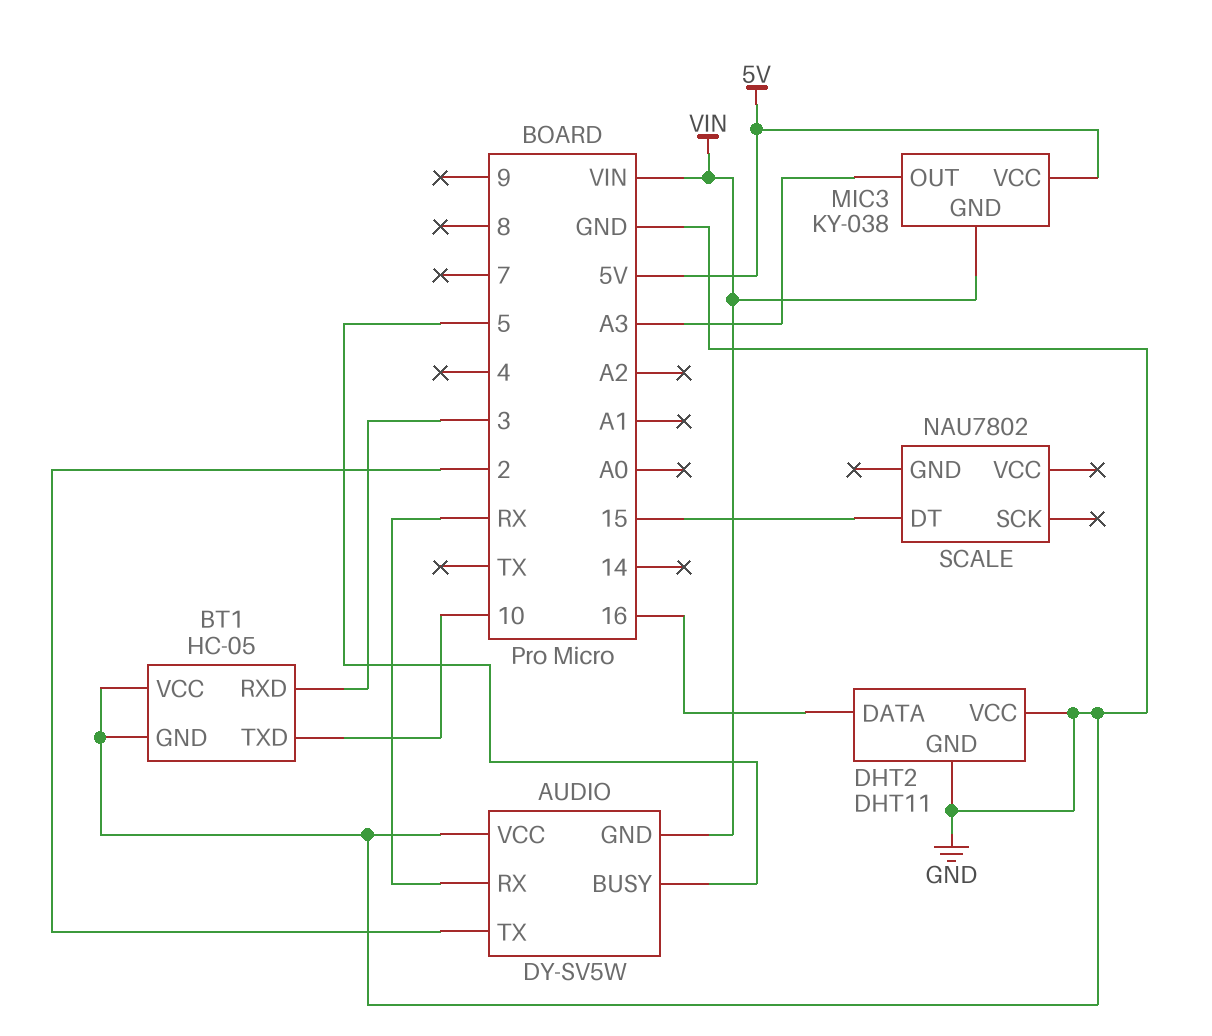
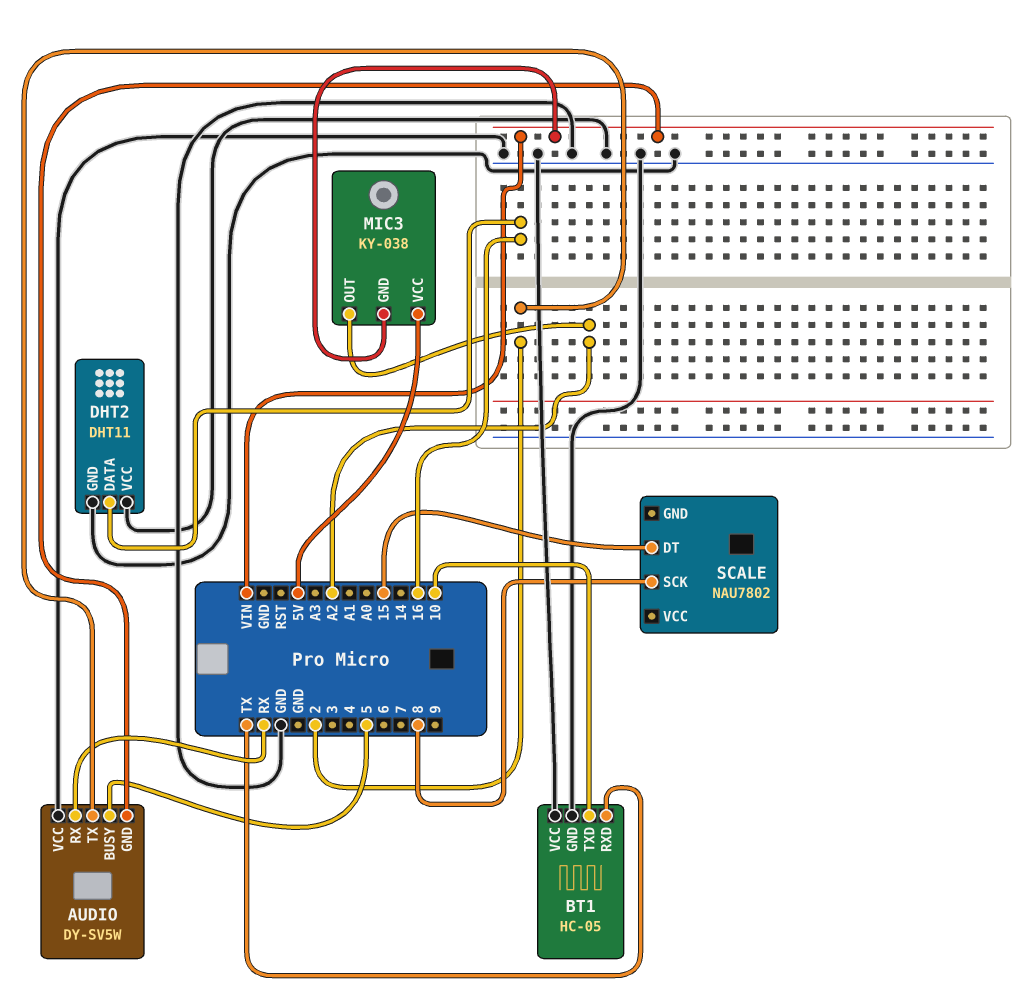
BT1 pin RXD: 3 -> TX
MIC3 pin OUT: A3 -> A2
SCALE pin SCK: none -> 8

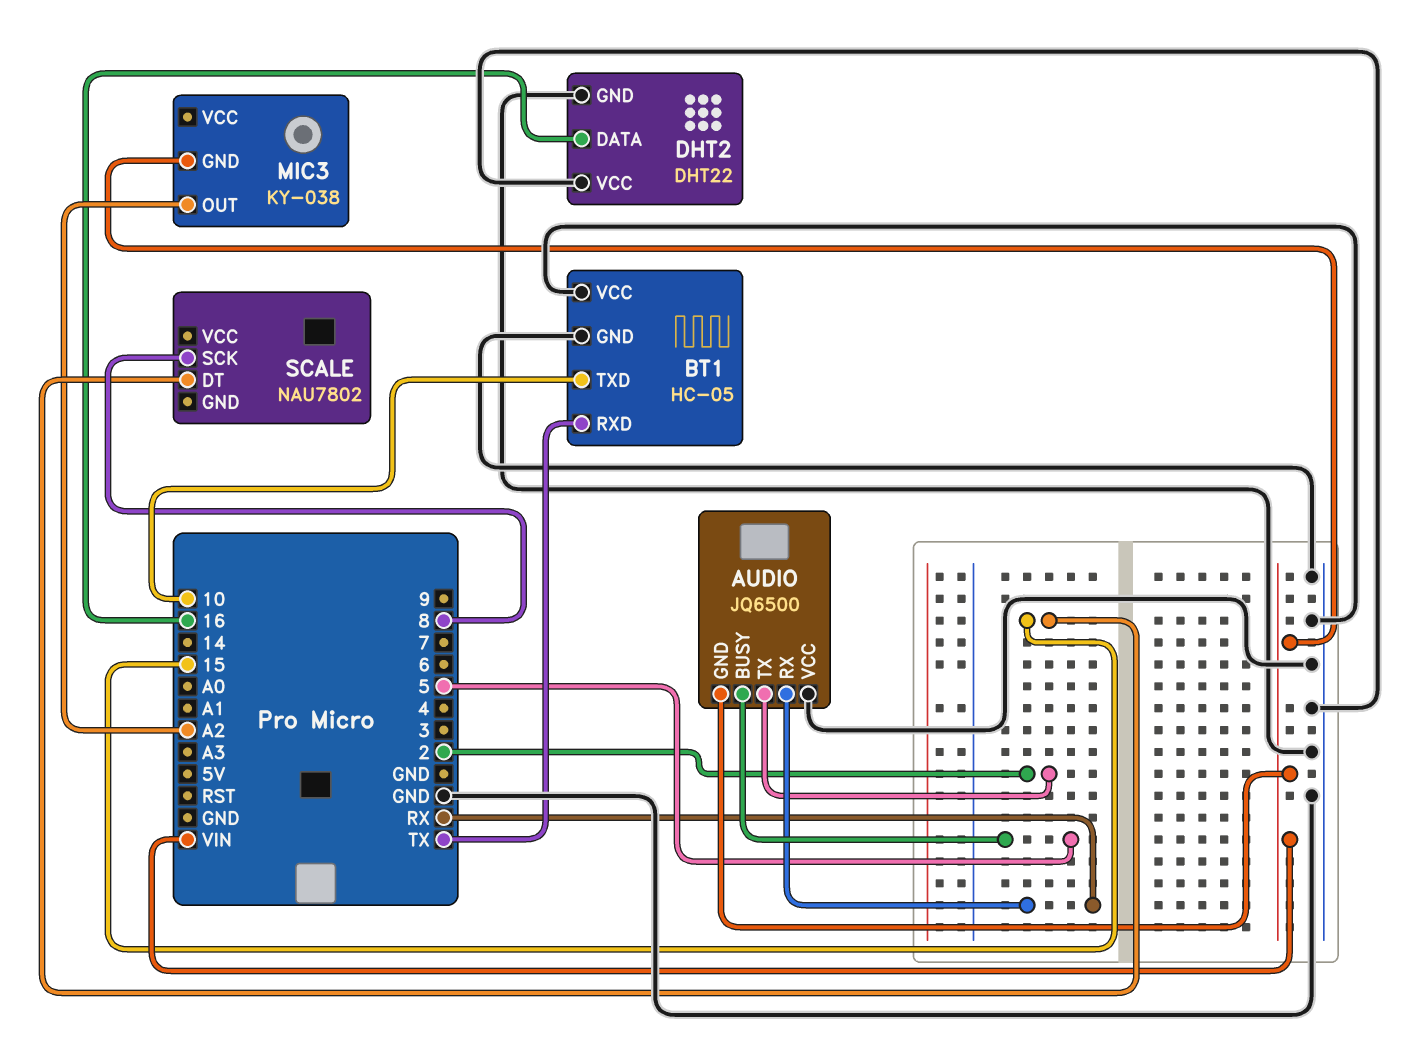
AUDIO: DY-SV5W -> JQ6500
DHT2: DHT11 -> DHT22
MIC3 pin VCC: 5V -> none

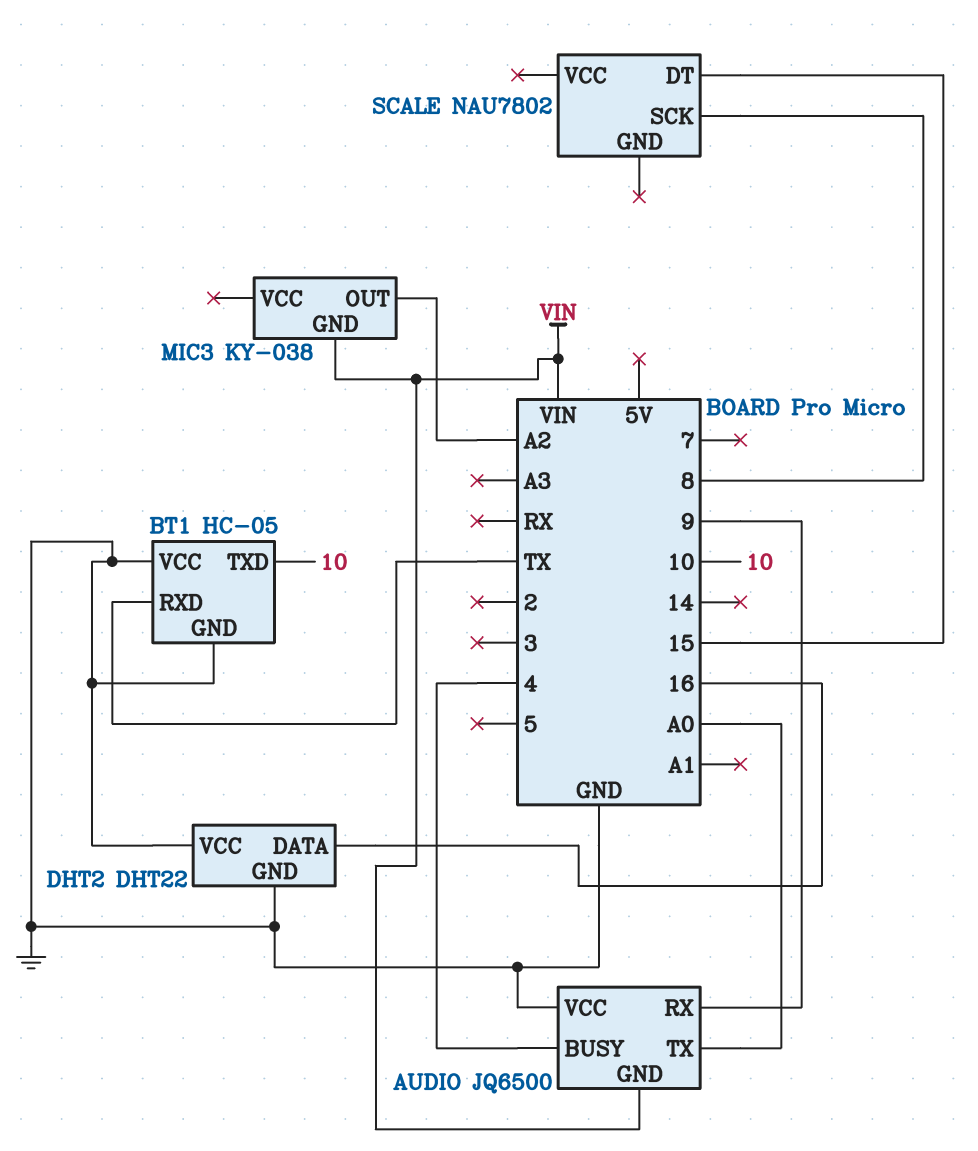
AUDIO pin BUSY: 5 -> 4
AUDIO pin RX: RX -> 9
AUDIO pin TX: 2 -> A0

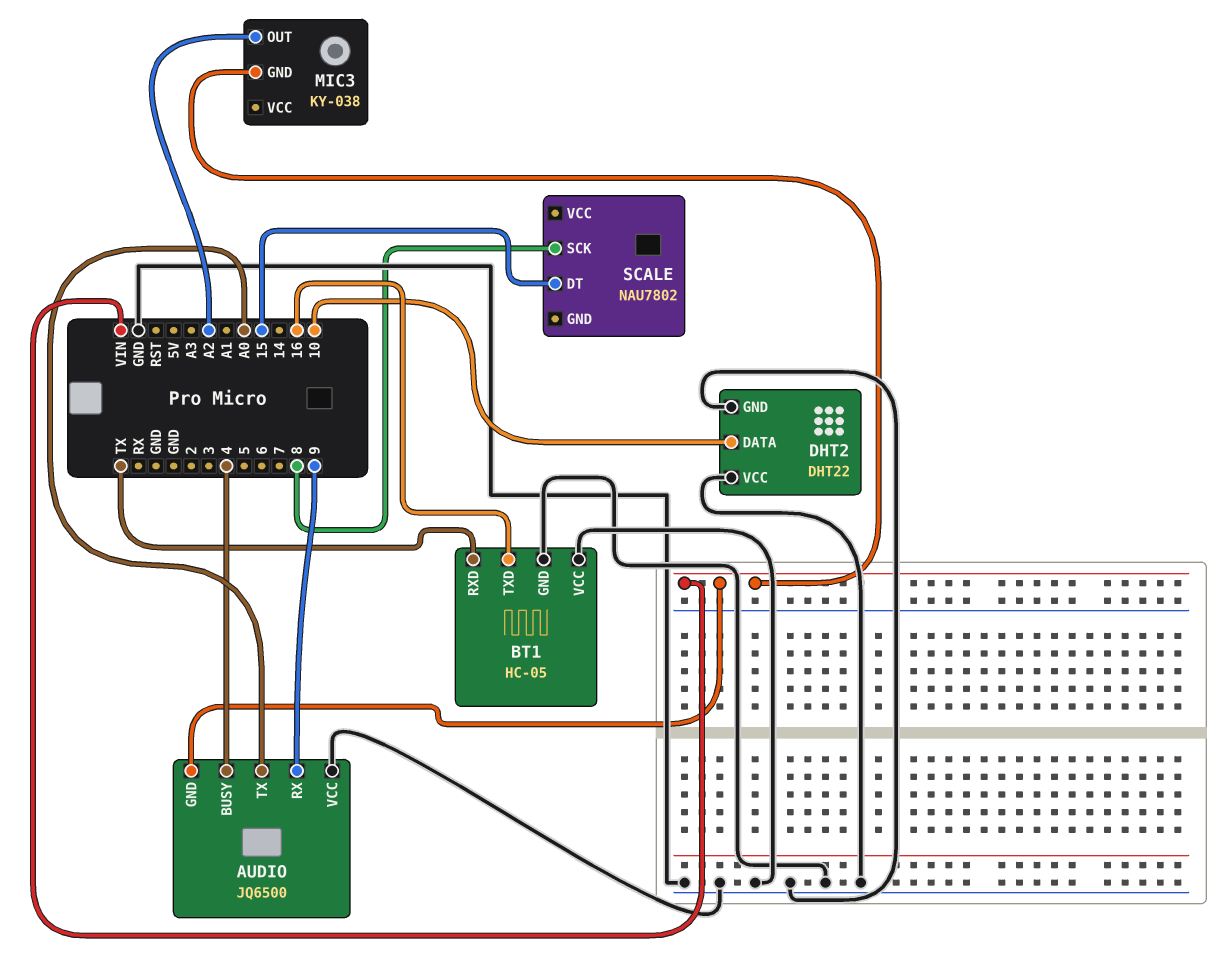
BT1 pin TXD: 10 -> 16
DHT2 pin DATA: 16 -> 10

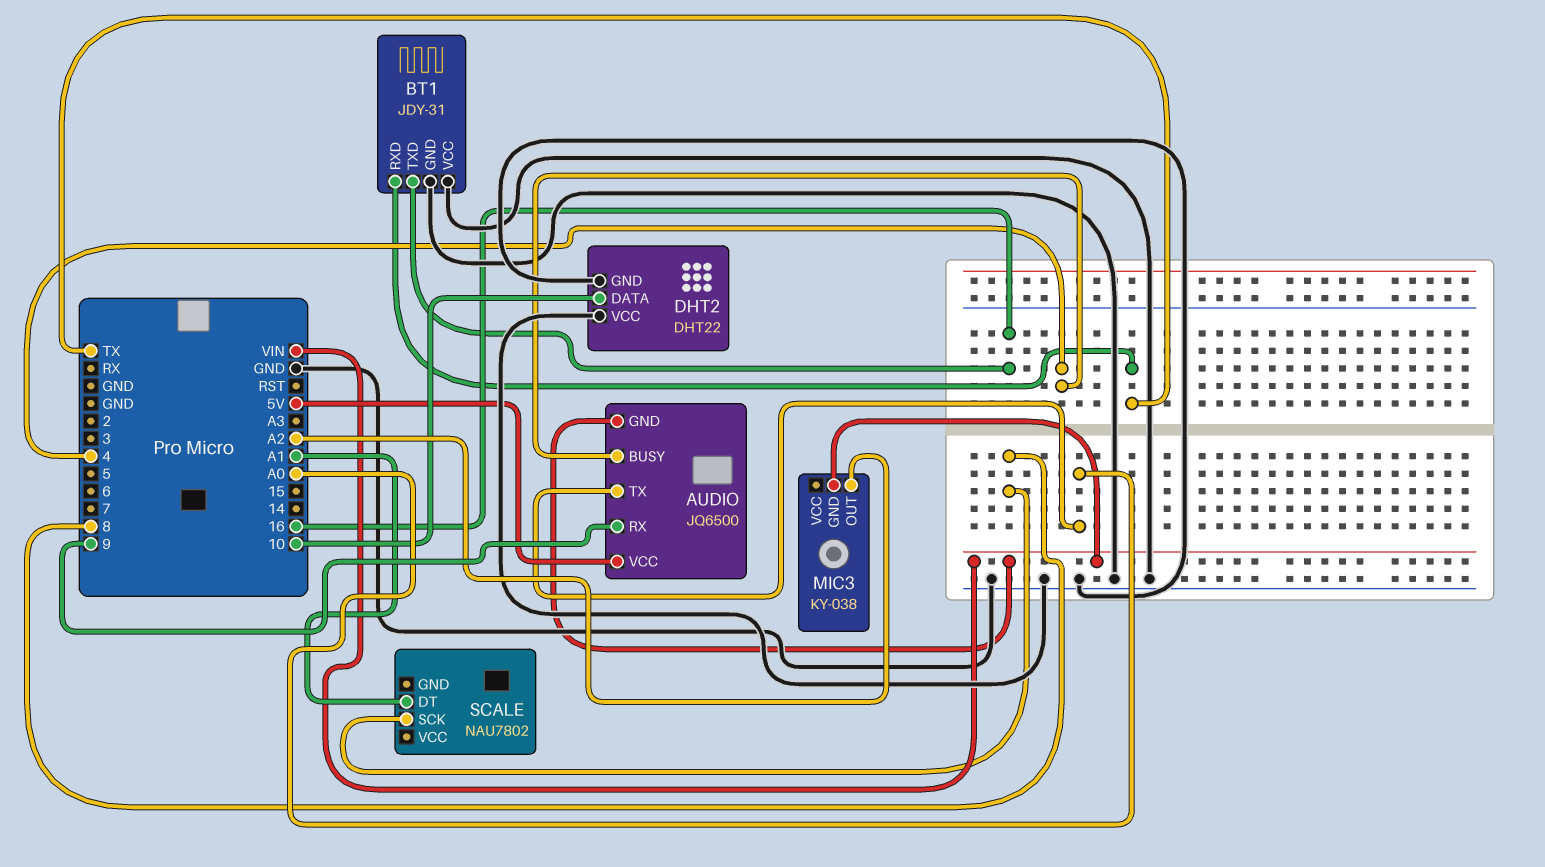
AUDIO pin VCC: GND -> 5V
BT1: HC-05 -> JDY-31
SCALE pin DT: 15 -> A1

